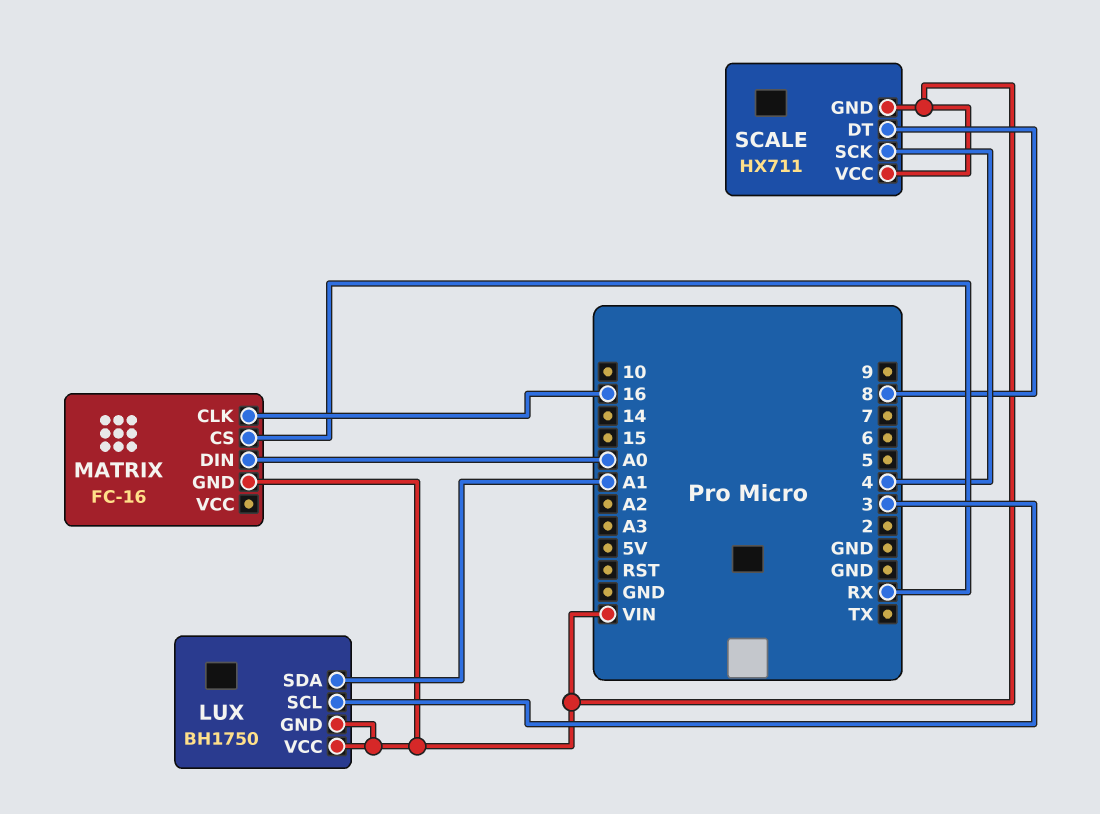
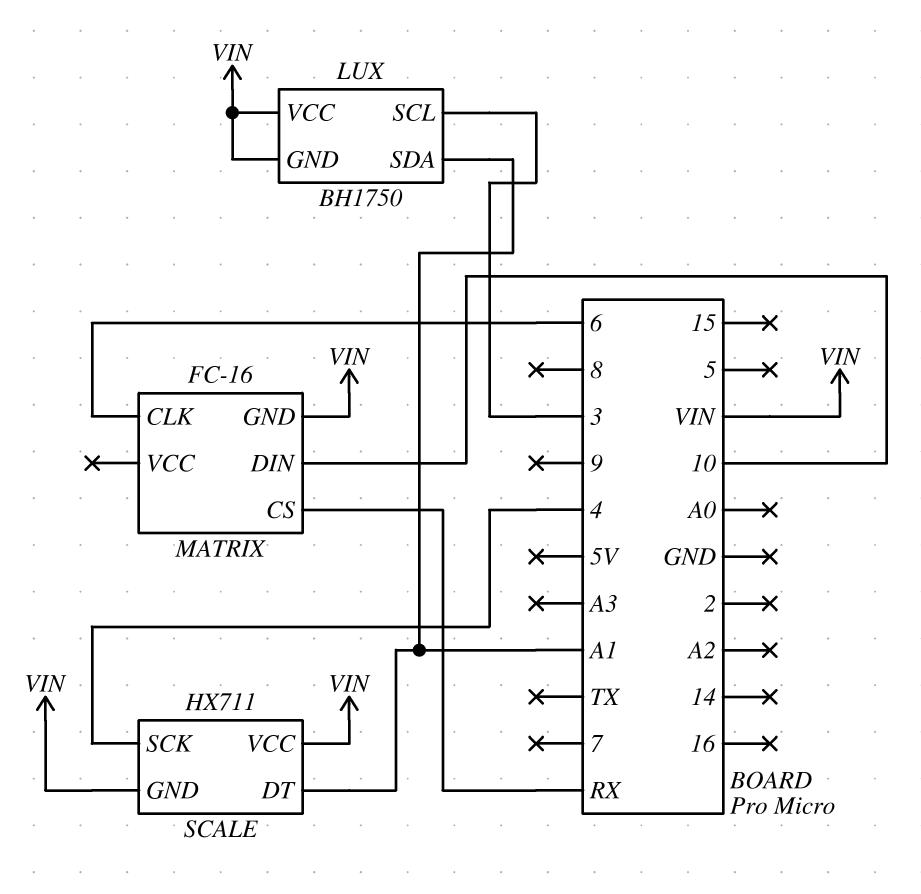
MATRIX pin CLK: 16 -> 6
MATRIX pin DIN: A0 -> 10
SCALE pin DT: 8 -> A1

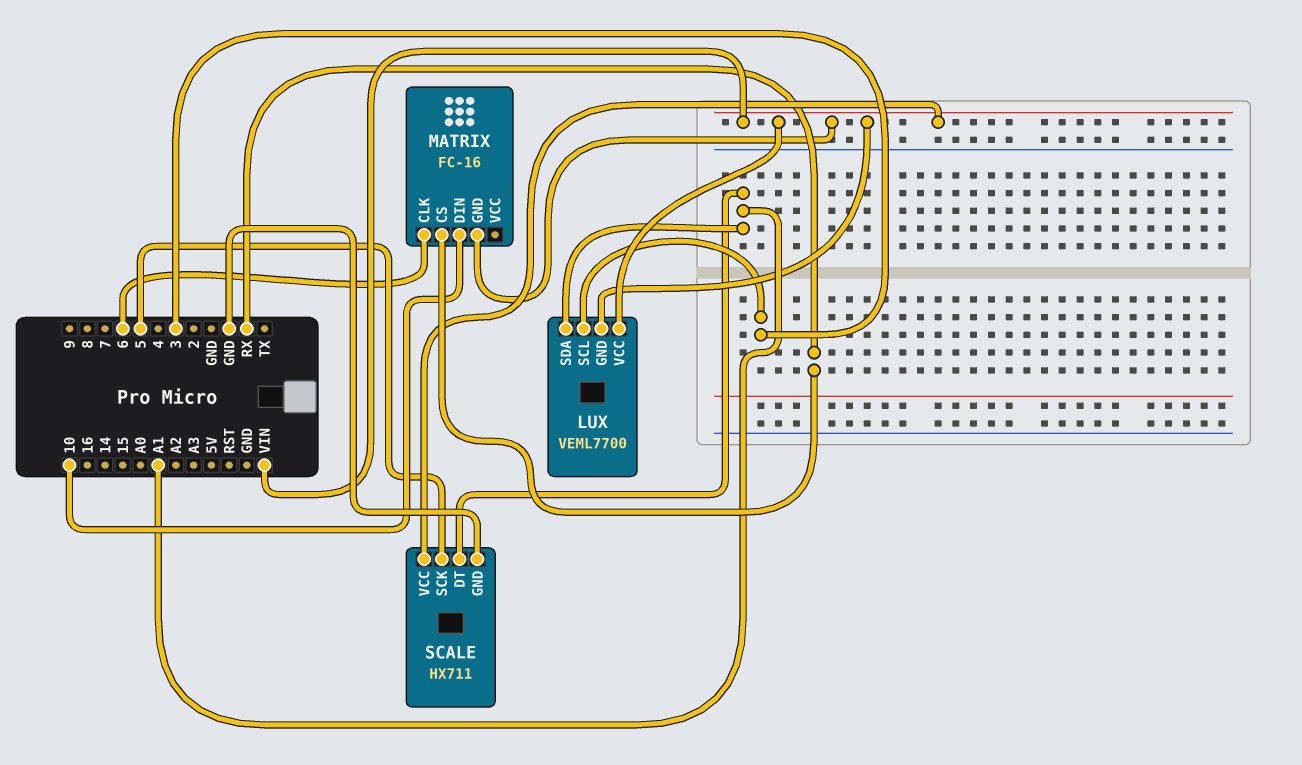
LUX: BH1750 -> VEML7700
SCALE pin GND: VIN -> GND
SCALE pin SCK: 4 -> 5

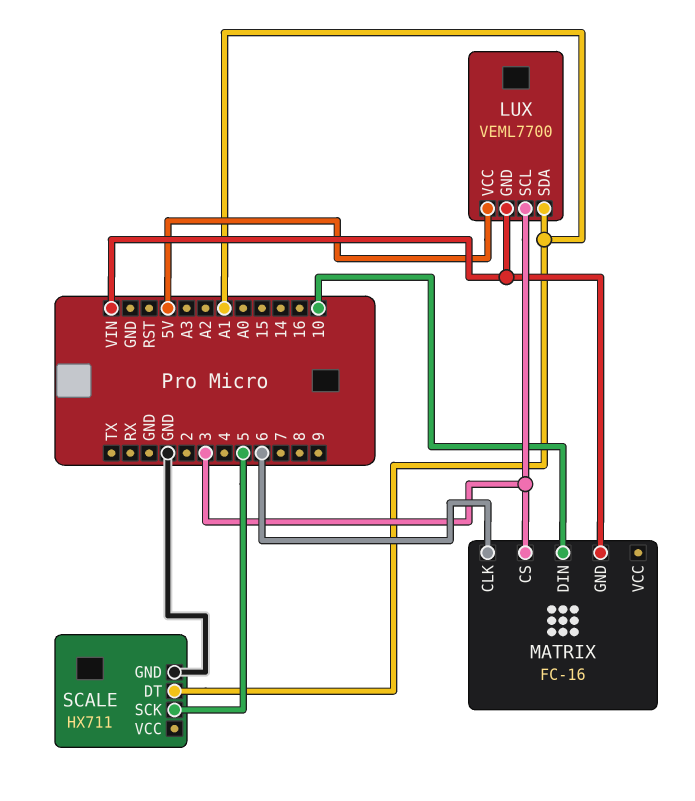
LUX pin VCC: VIN -> 5V
MATRIX pin CS: RX -> 3
SCALE pin VCC: VIN -> none

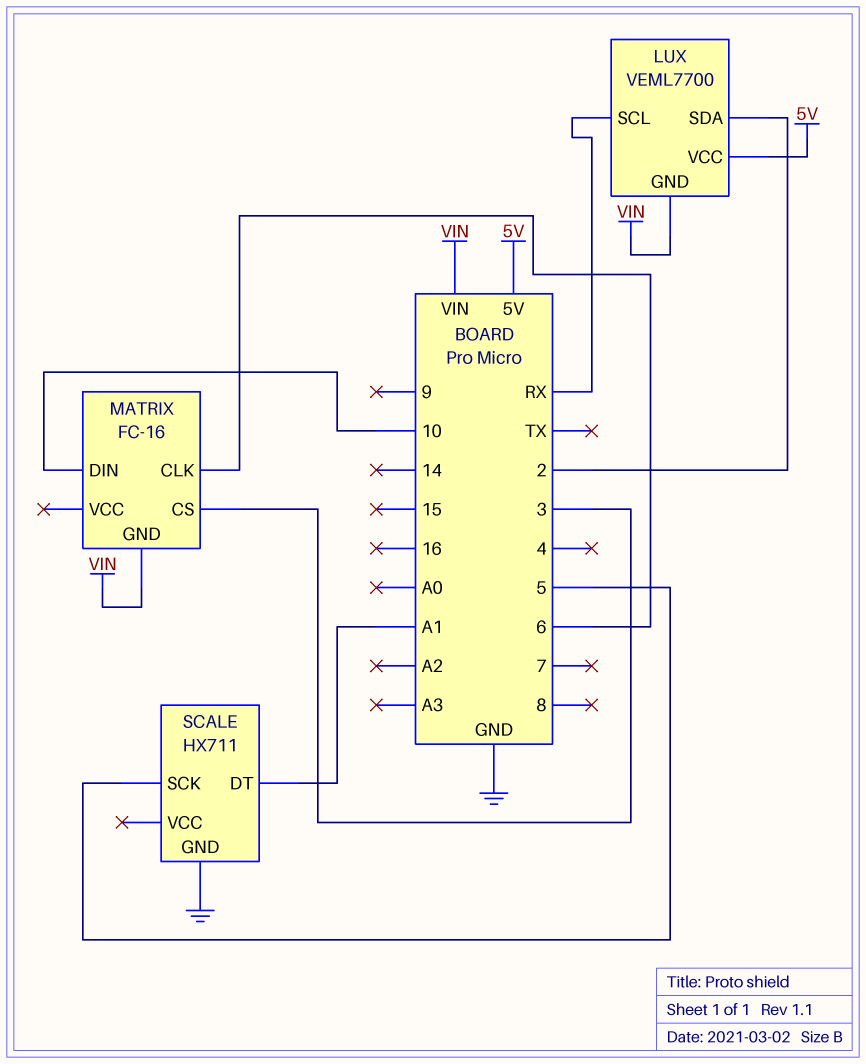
LUX pin SCL: 3 -> RX
LUX pin SDA: A1 -> 2

